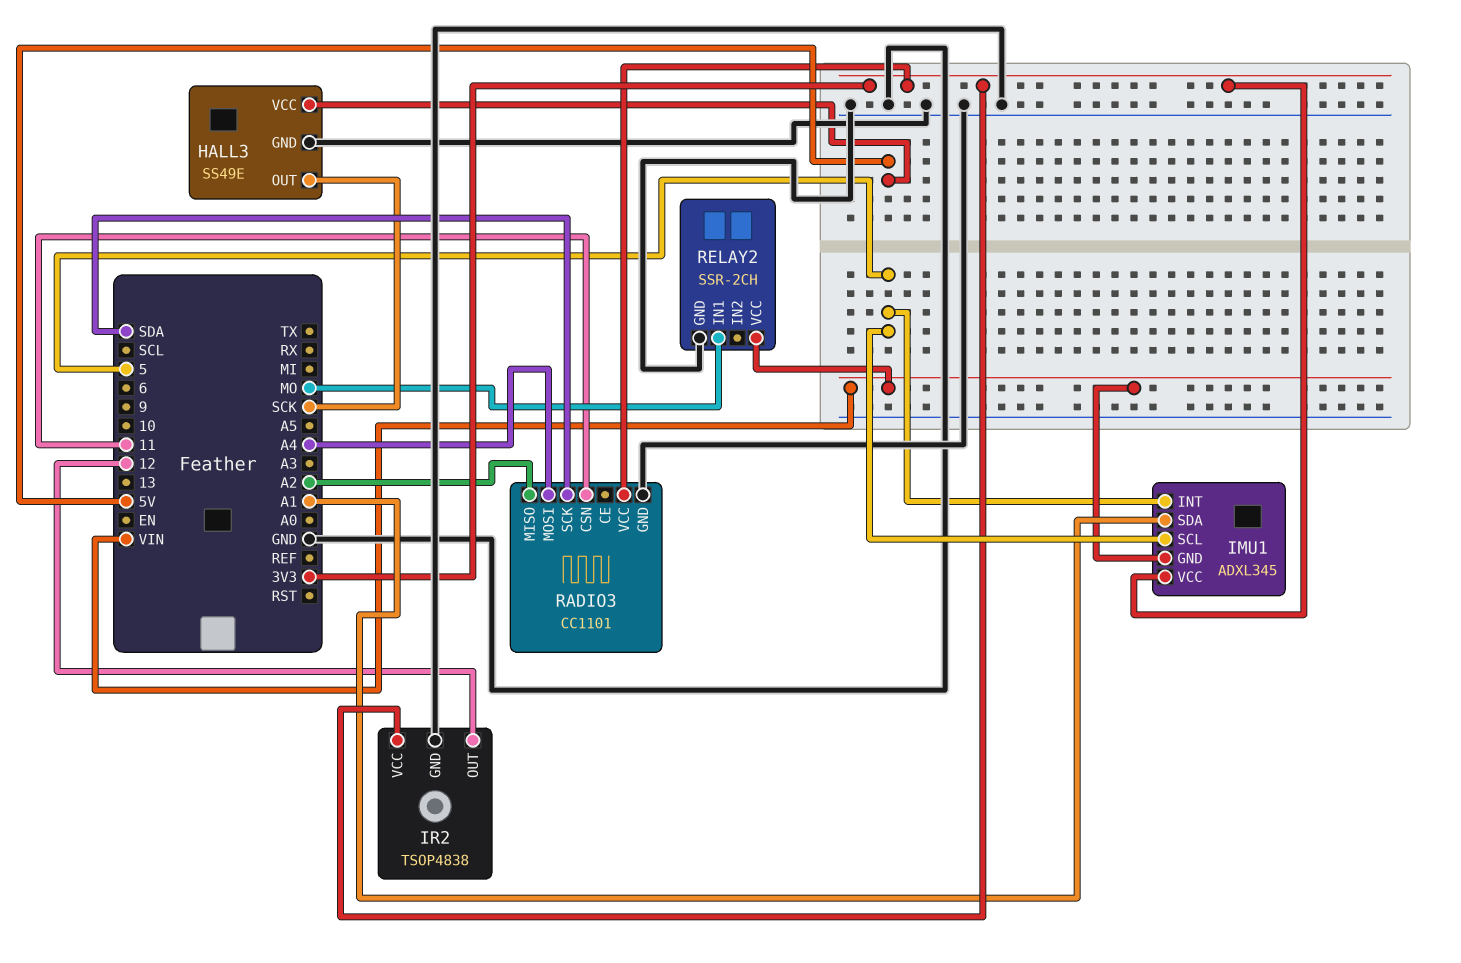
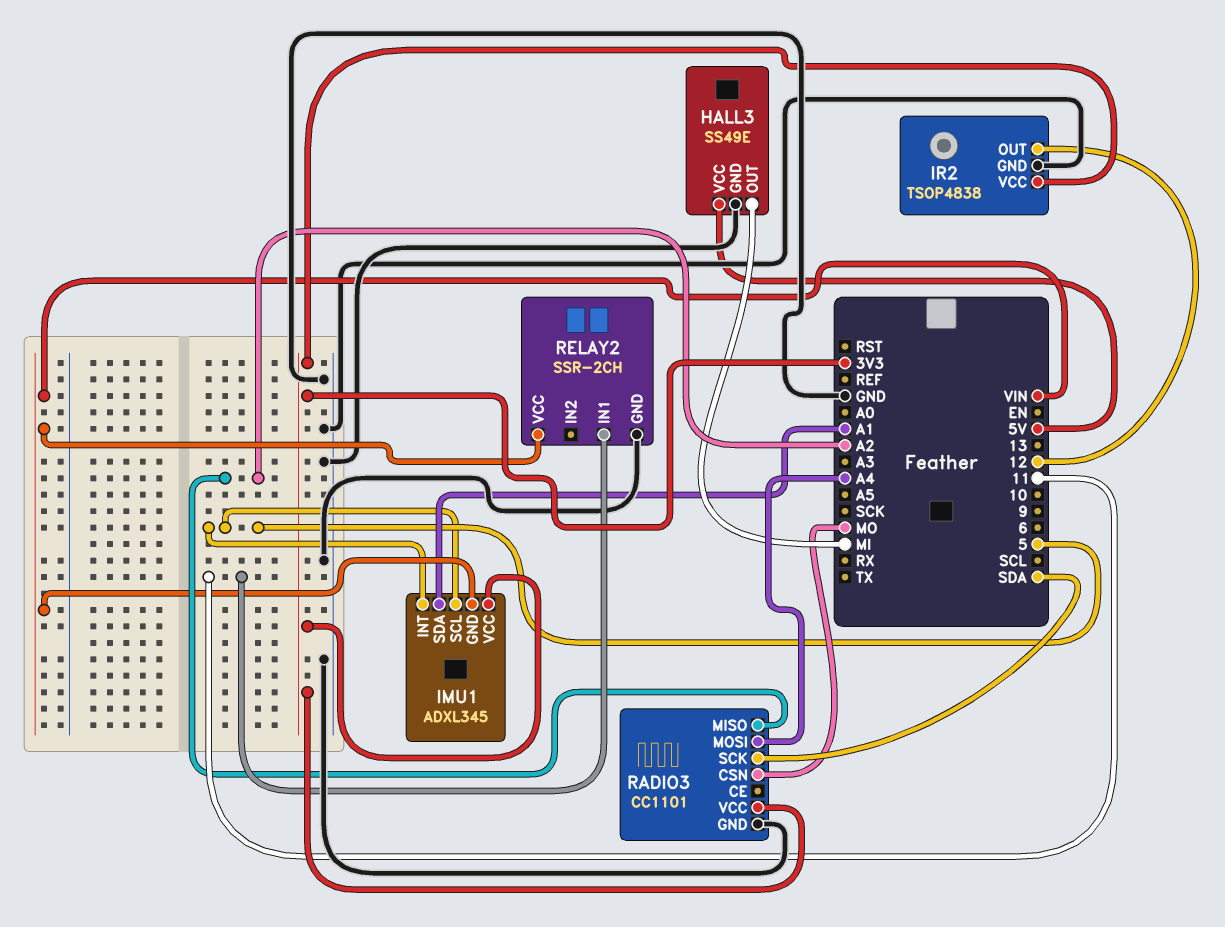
HALL3 pin OUT: SCK -> MI
RADIO3 pin CSN: 11 -> MO
RELAY2 pin IN1: MO -> 11

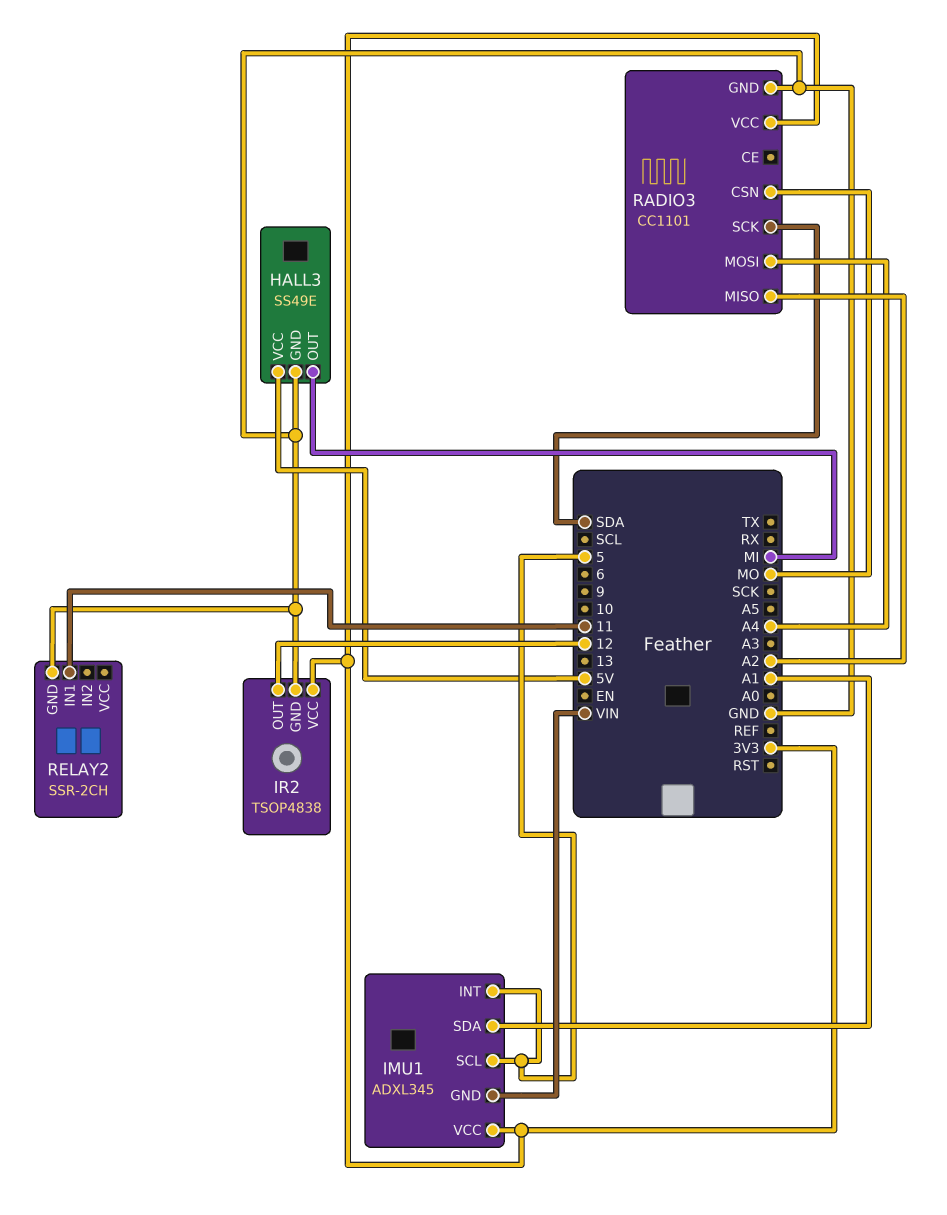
RELAY2 pin VCC: VIN -> none

